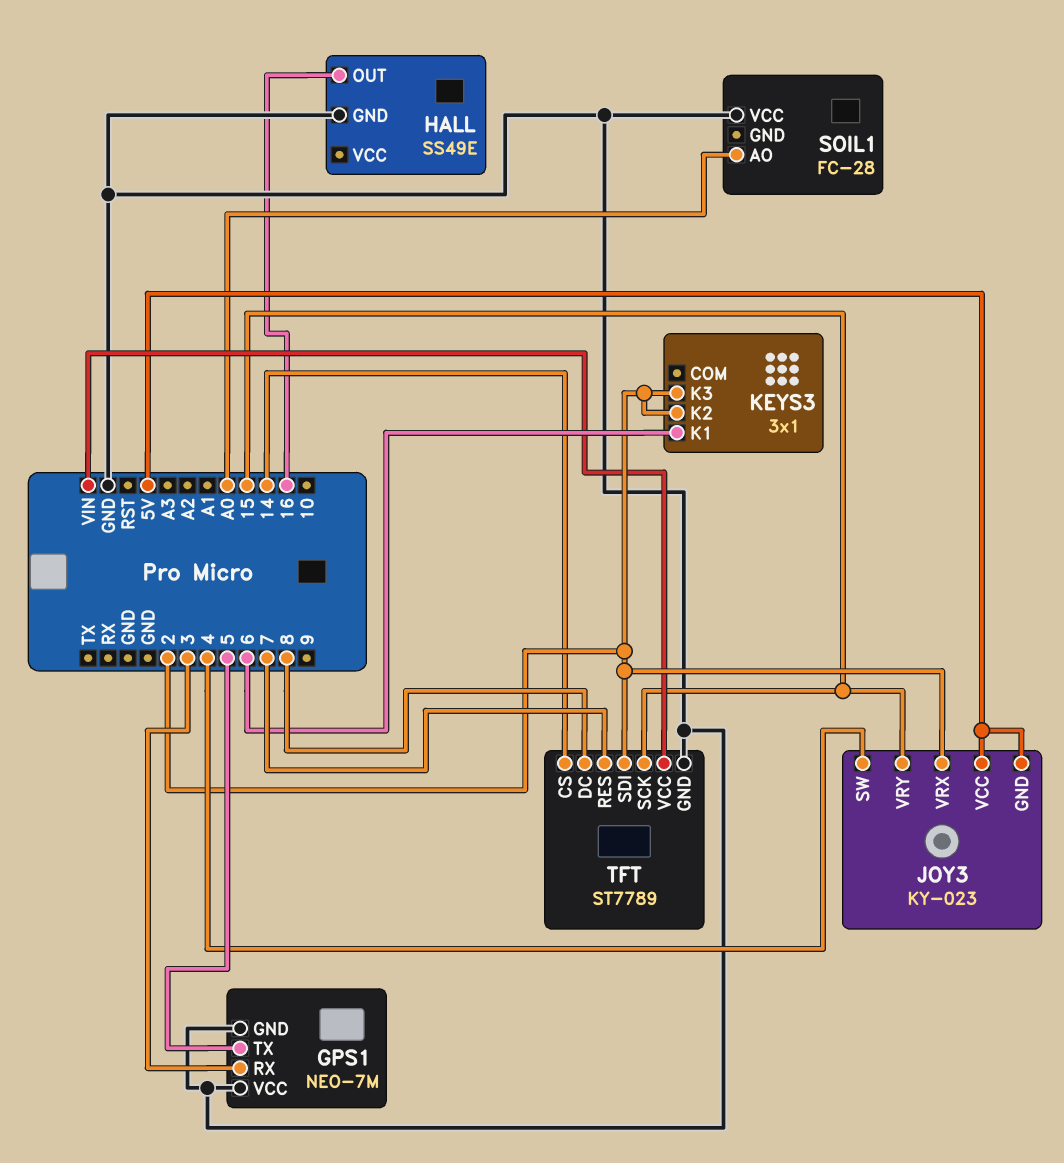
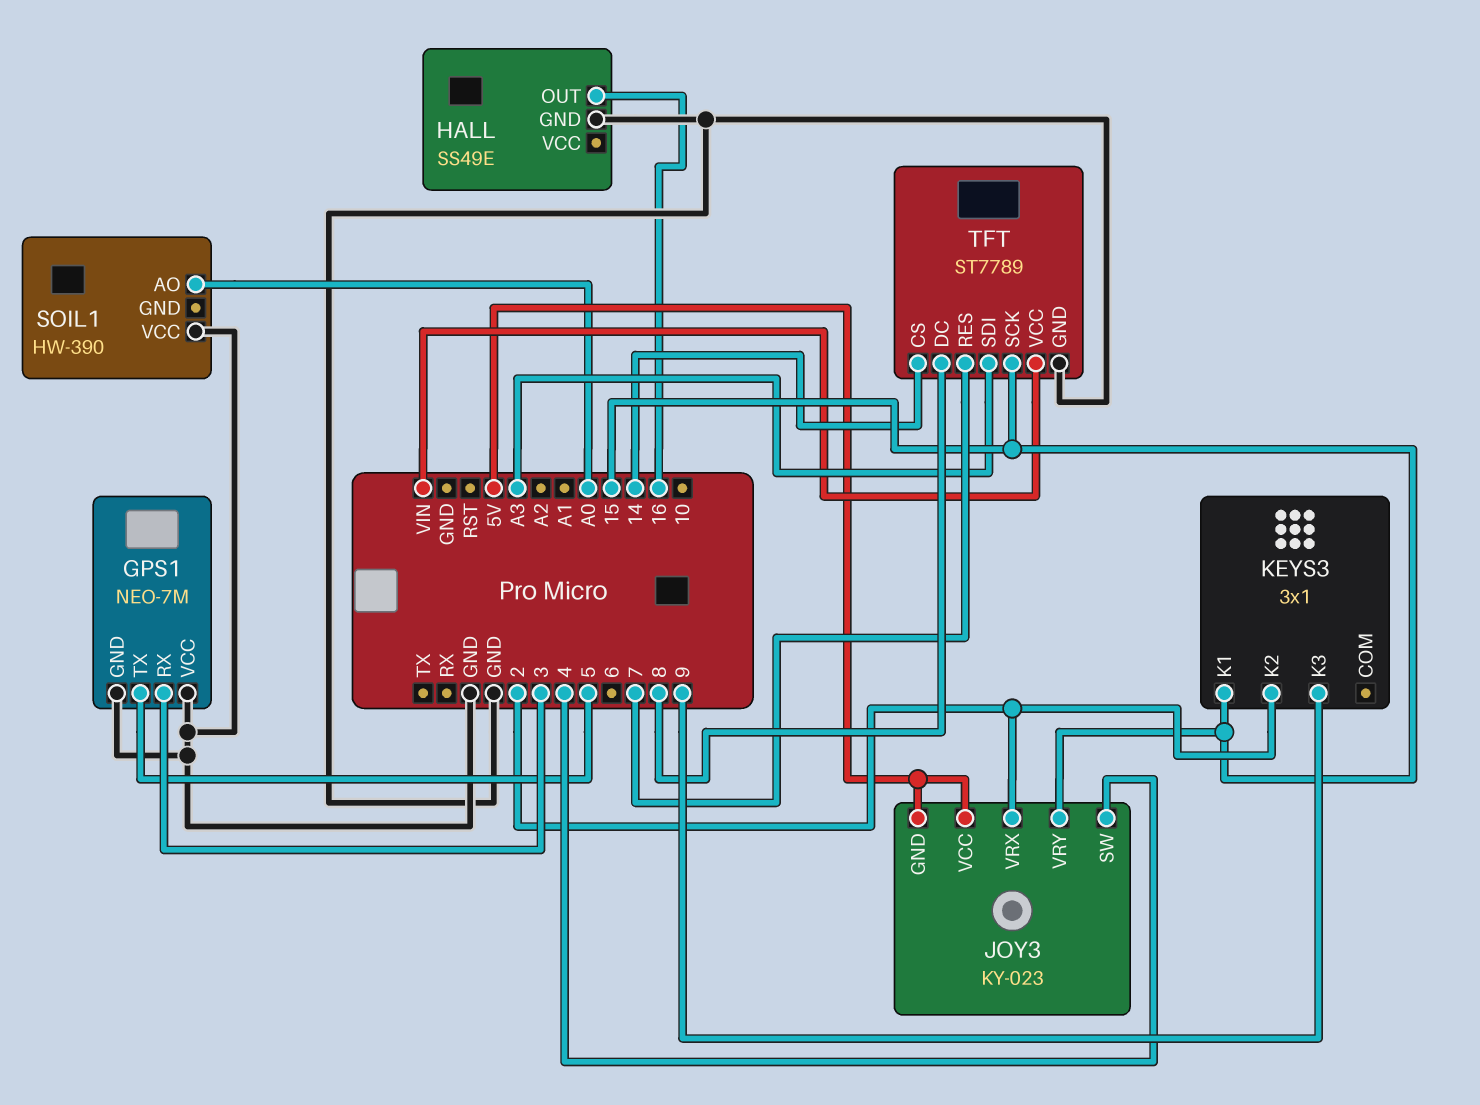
KEYS3 pin K1: 6 -> 15
KEYS3 pin K3: 2 -> 9
SOIL1: FC-28 -> HW-390
TFT pin SDI: 2 -> A3

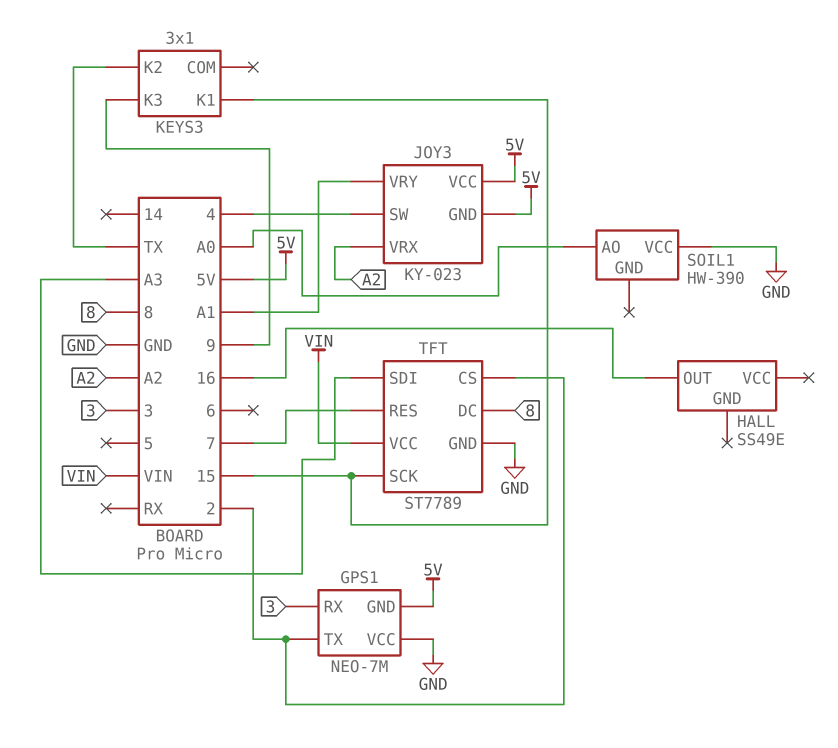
GPS1 pin GND: GND -> 5V
GPS1 pin TX: 5 -> 2
HALL pin GND: GND -> none
JOY3 pin VRX: 2 -> A2
JOY3 pin VRY: 15 -> A1
KEYS3 pin K2: 2 -> TX
TFT pin CS: 14 -> 2

